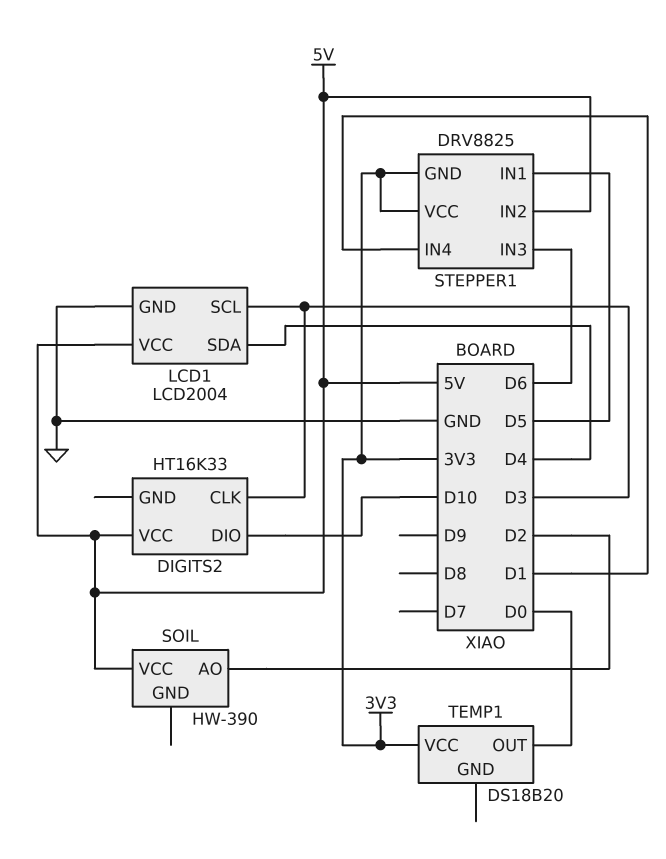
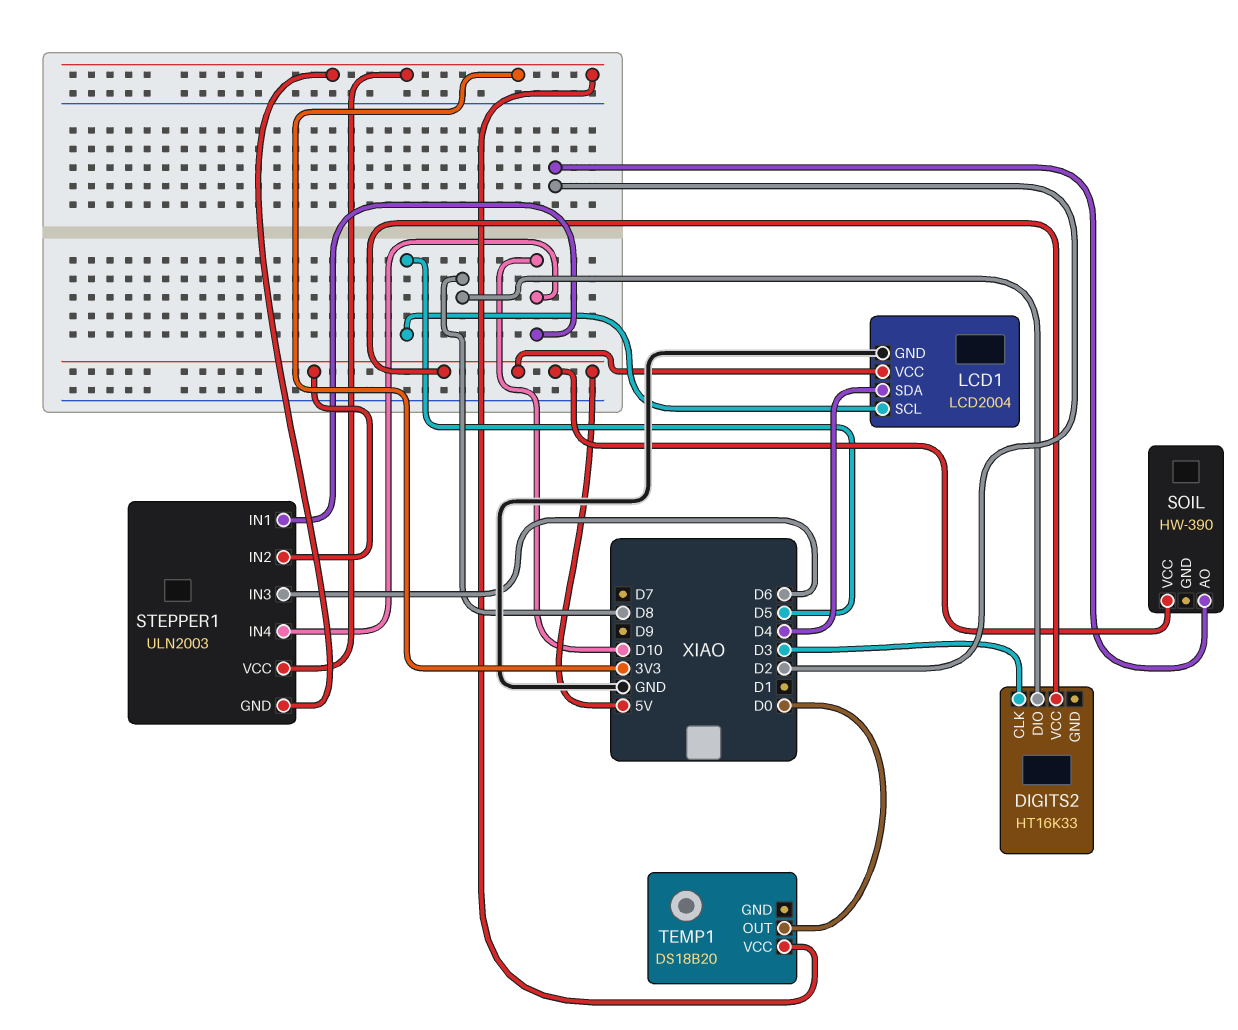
DIGITS2 pin DIO: D10 -> D8
LCD1 pin SCL: D3 -> D5
STEPPER1: DRV8825 -> ULN2003
STEPPER1 pin IN1: D5 -> D10
STEPPER1 pin IN4: D1 -> D10

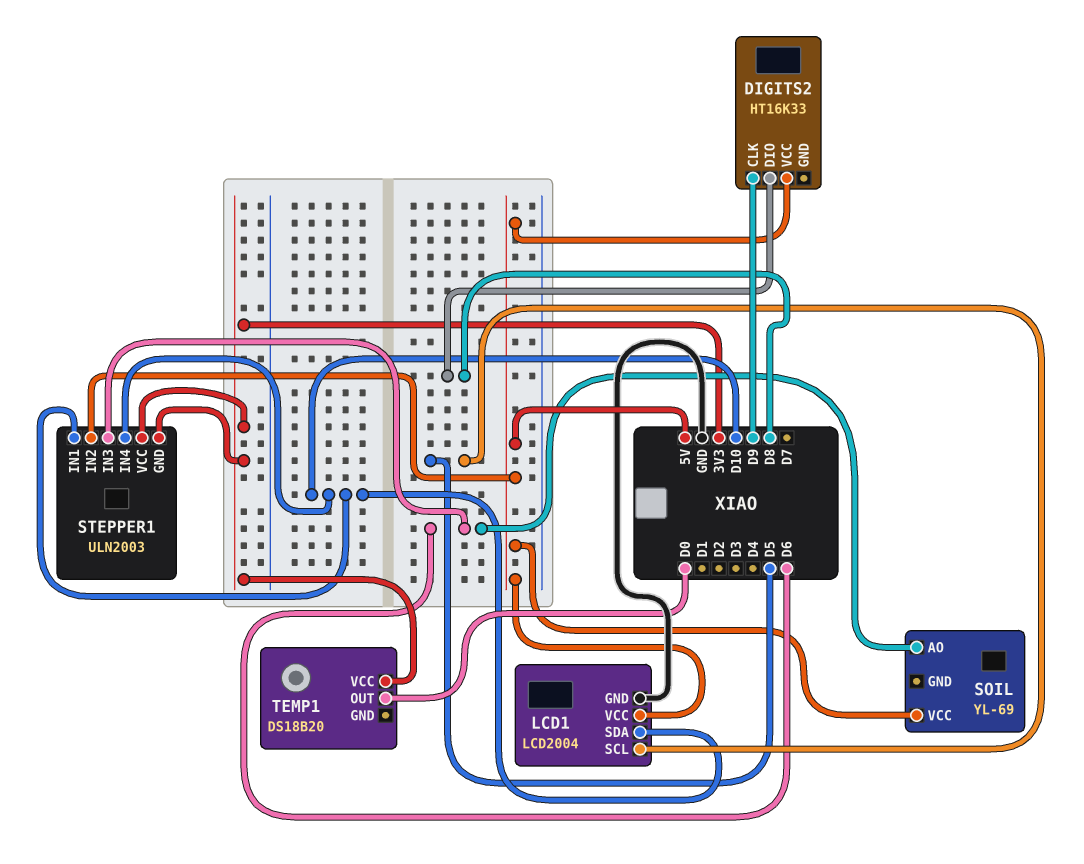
DIGITS2 pin CLK: D3 -> D9
LCD1 pin SDA: D4 -> D10
SOIL: HW-390 -> YL-69
SOIL pin AO: D2 -> D6

